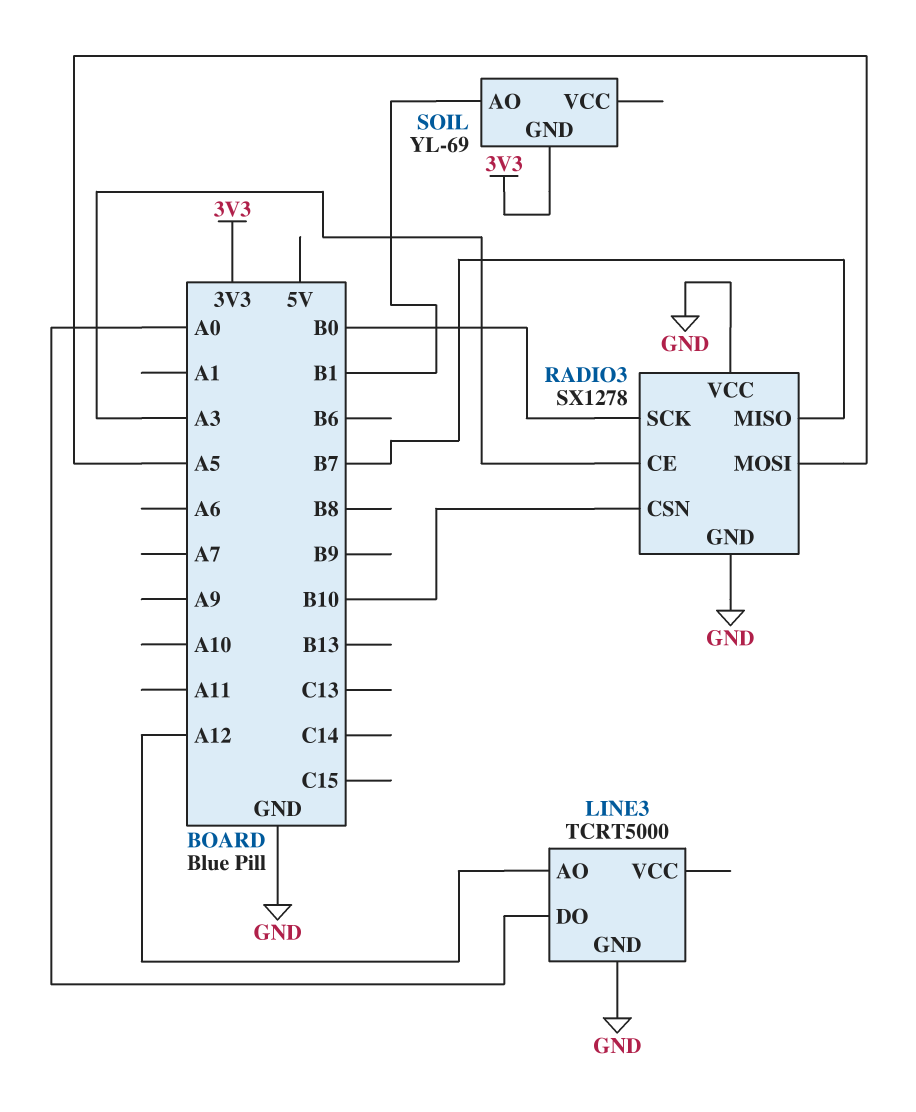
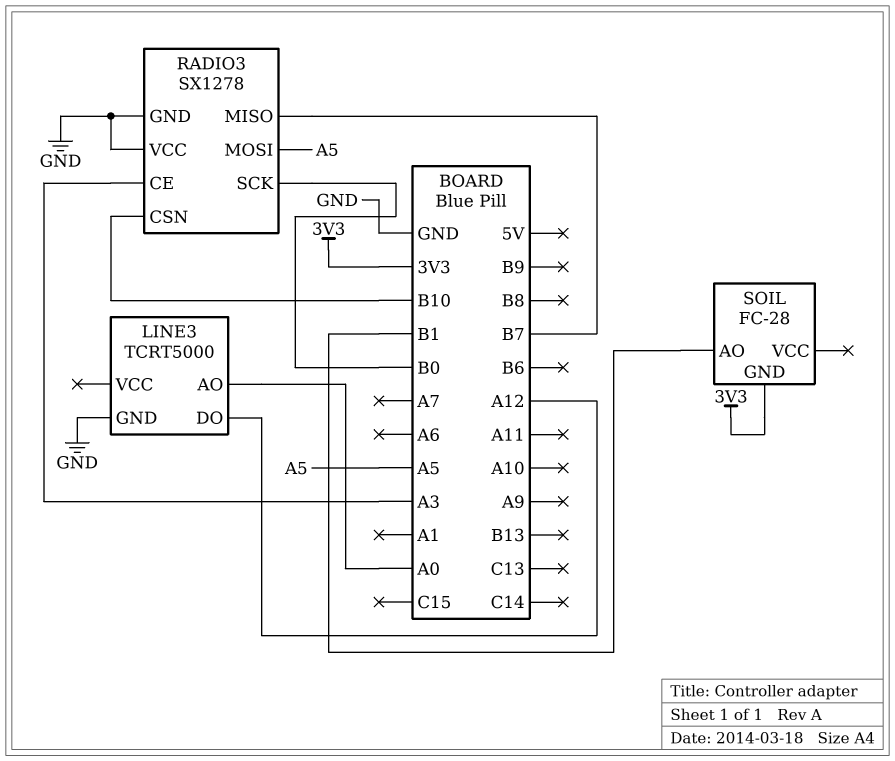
LINE3 pin AO: A12 -> A0
LINE3 pin DO: A0 -> A12
SOIL: YL-69 -> FC-28

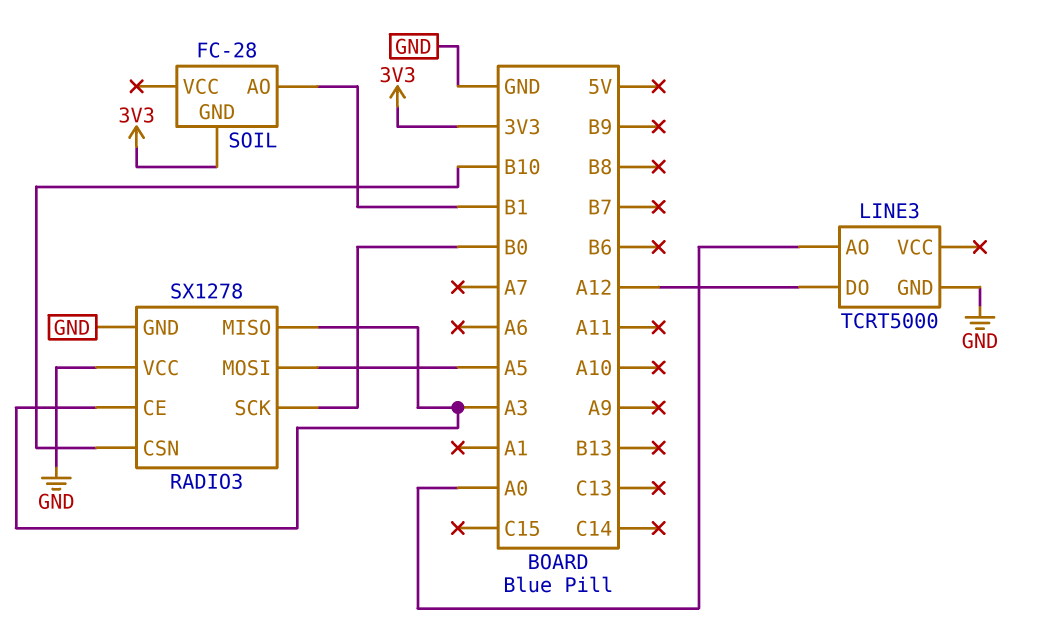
RADIO3 pin MISO: B7 -> A3

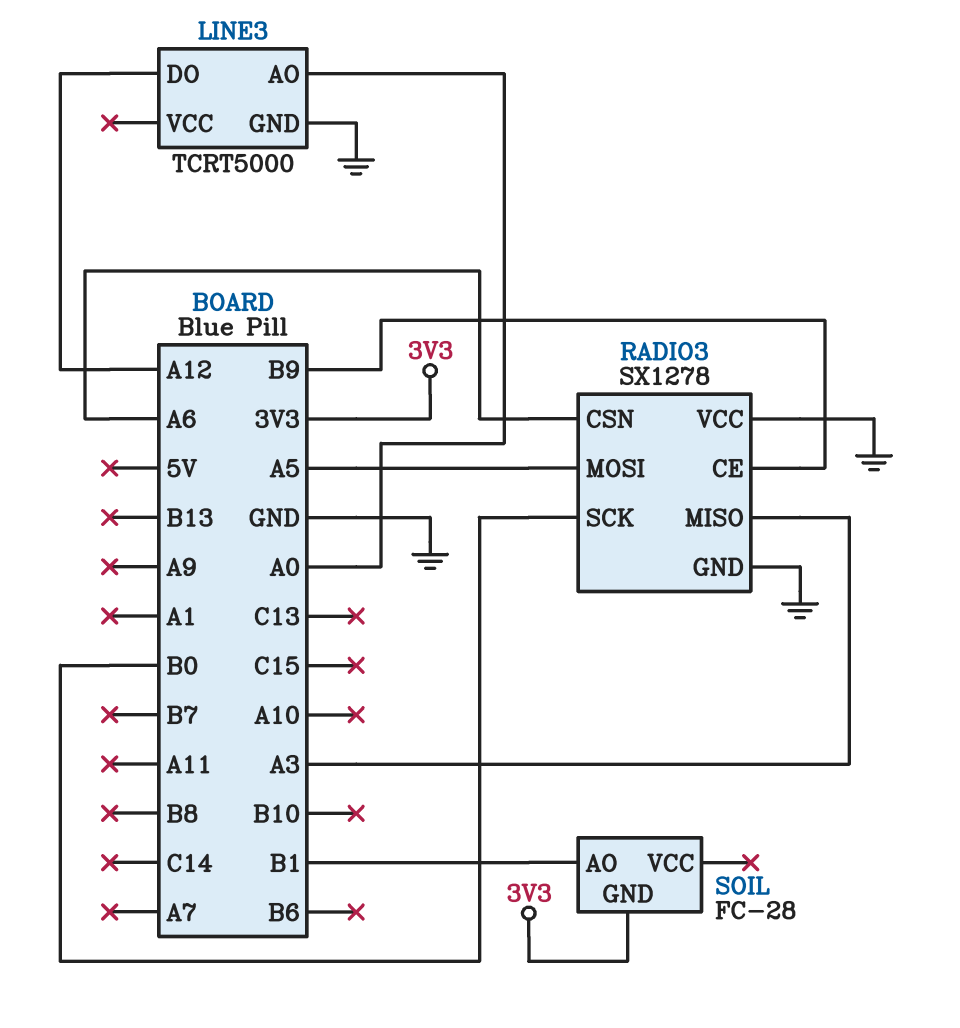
RADIO3 pin CE: A3 -> B9
RADIO3 pin CSN: B10 -> A6

